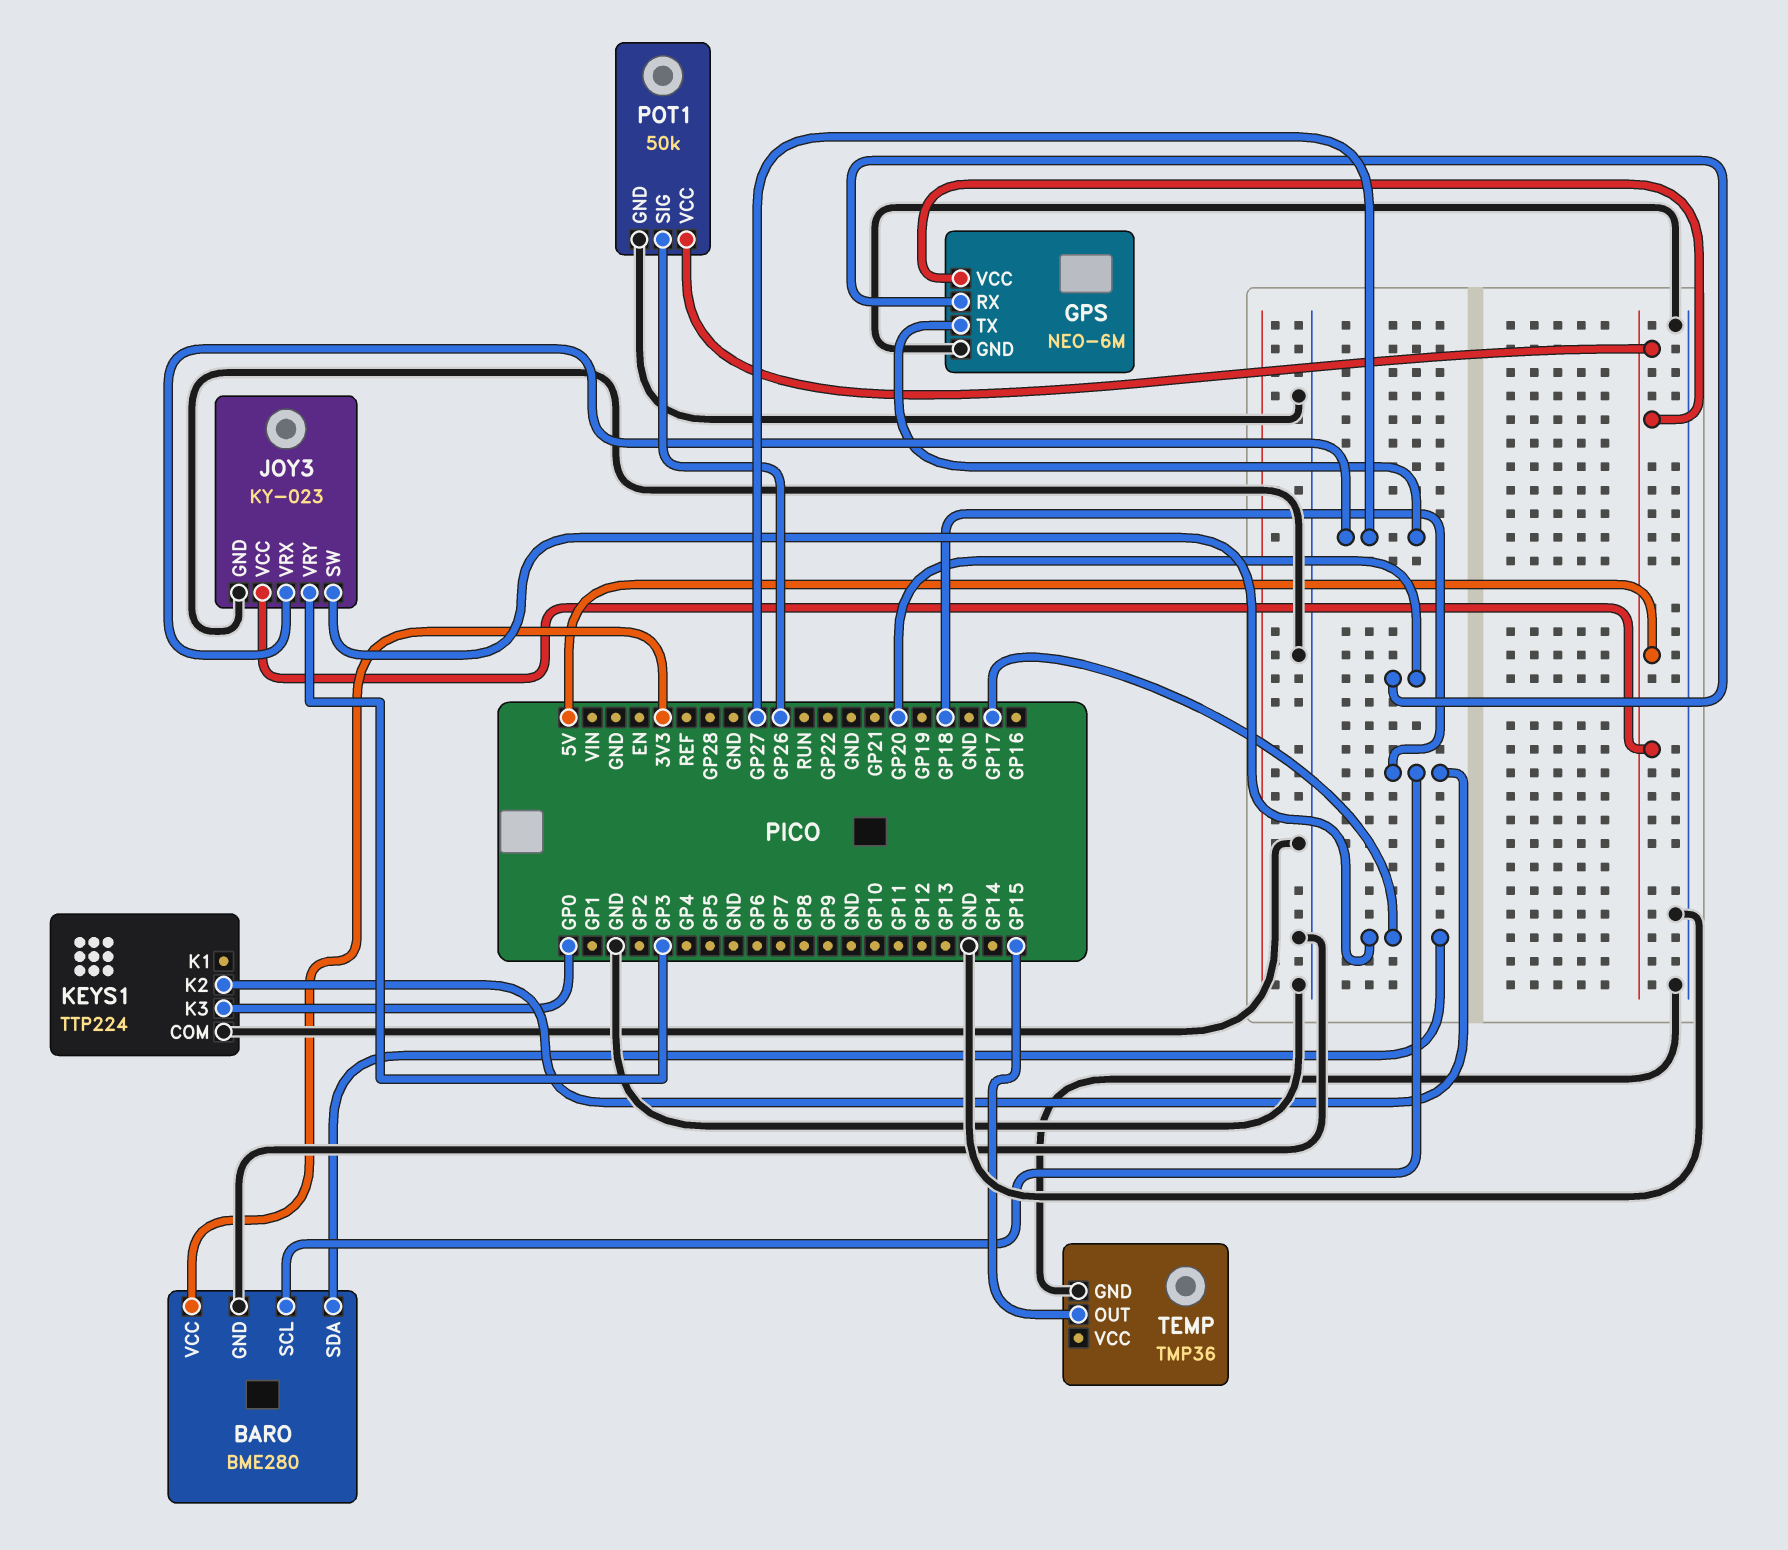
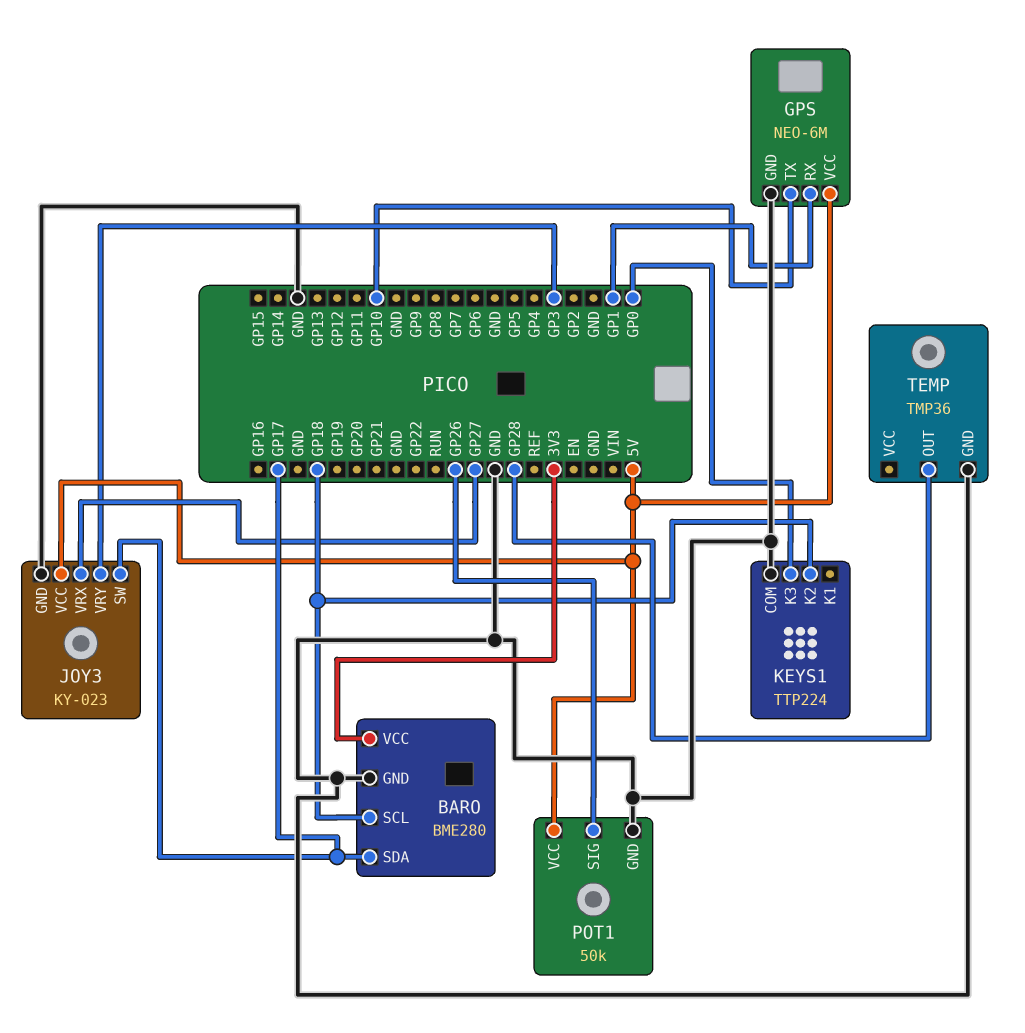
GPS pin RX: GP20 -> GP1
GPS pin TX: GP27 -> GP10
TEMP pin OUT: GP15 -> GP28

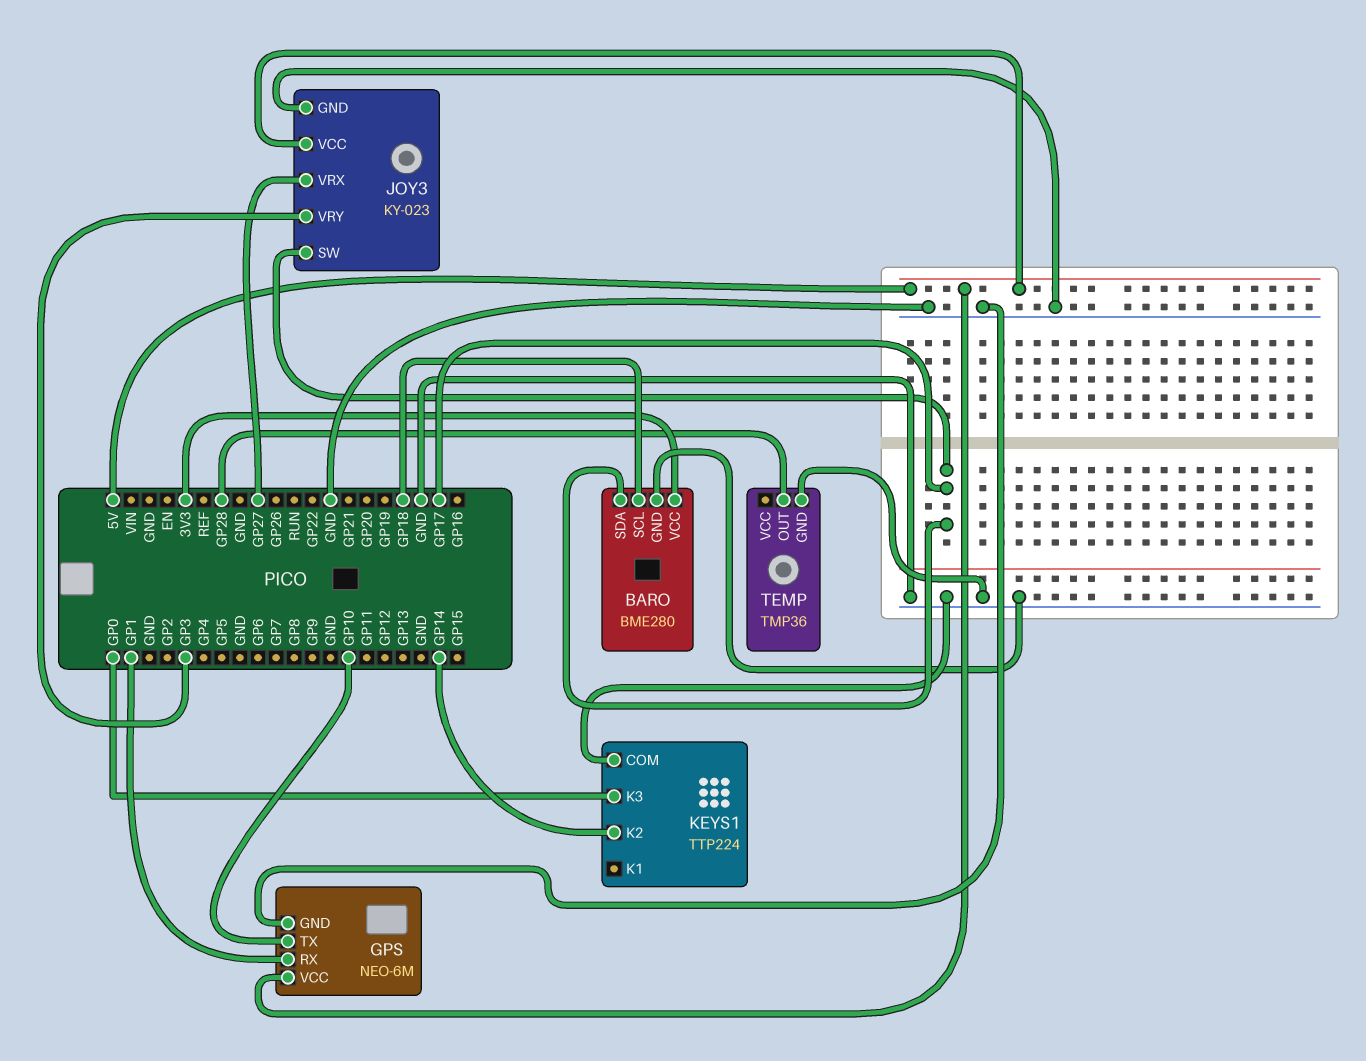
KEYS1 pin K2: GP18 -> GP14
POT1: 50k -> none
POT1 pin GND: GND -> none
POT1 pin SIG: GP26 -> none
POT1 pin VCC: 5V -> none

